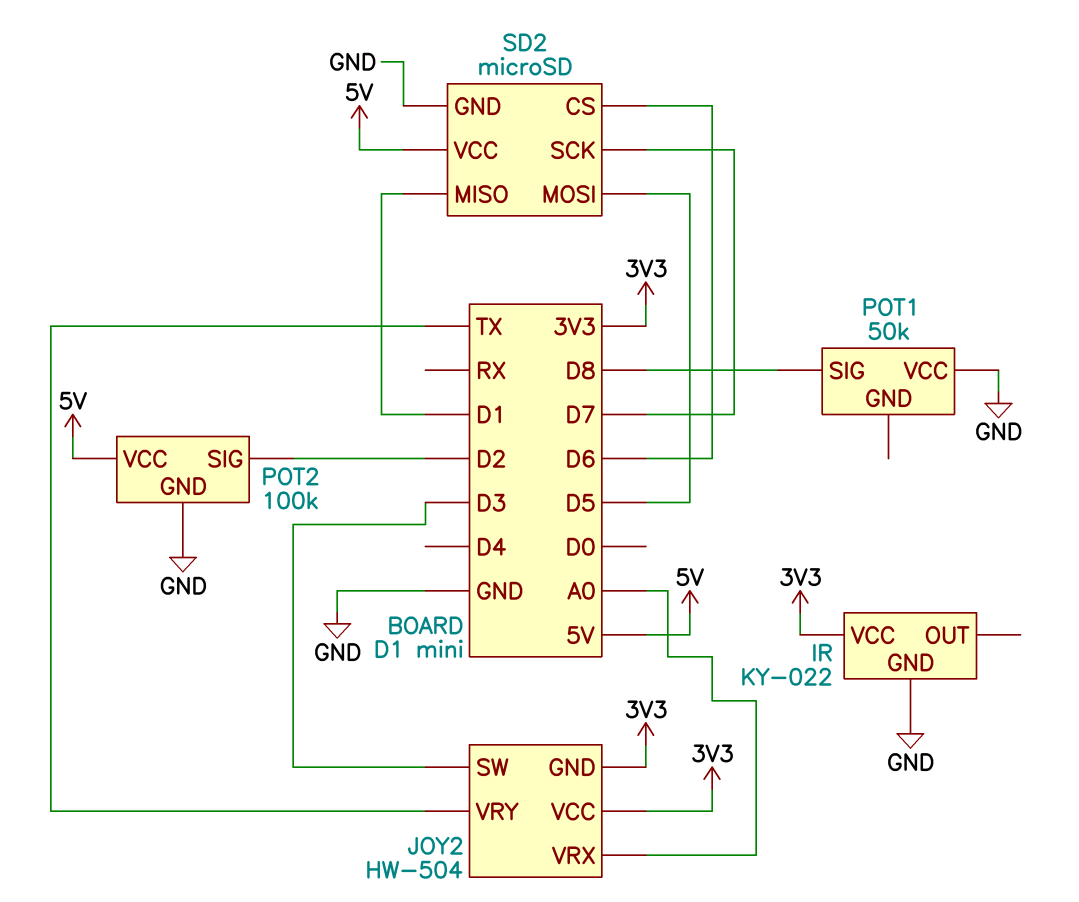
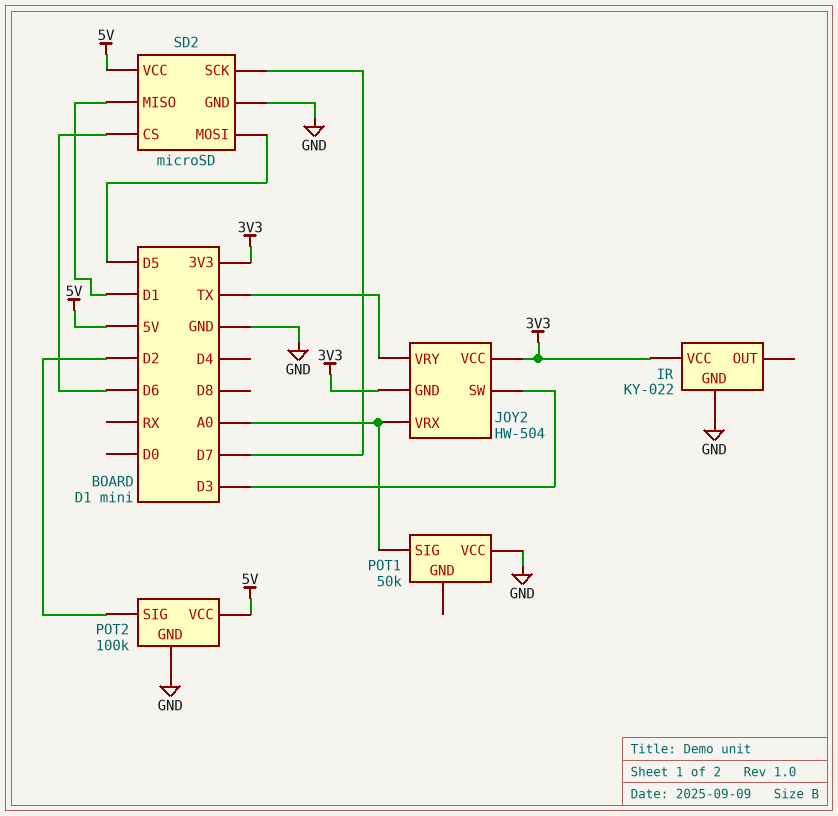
POT1 pin SIG: D8 -> A0

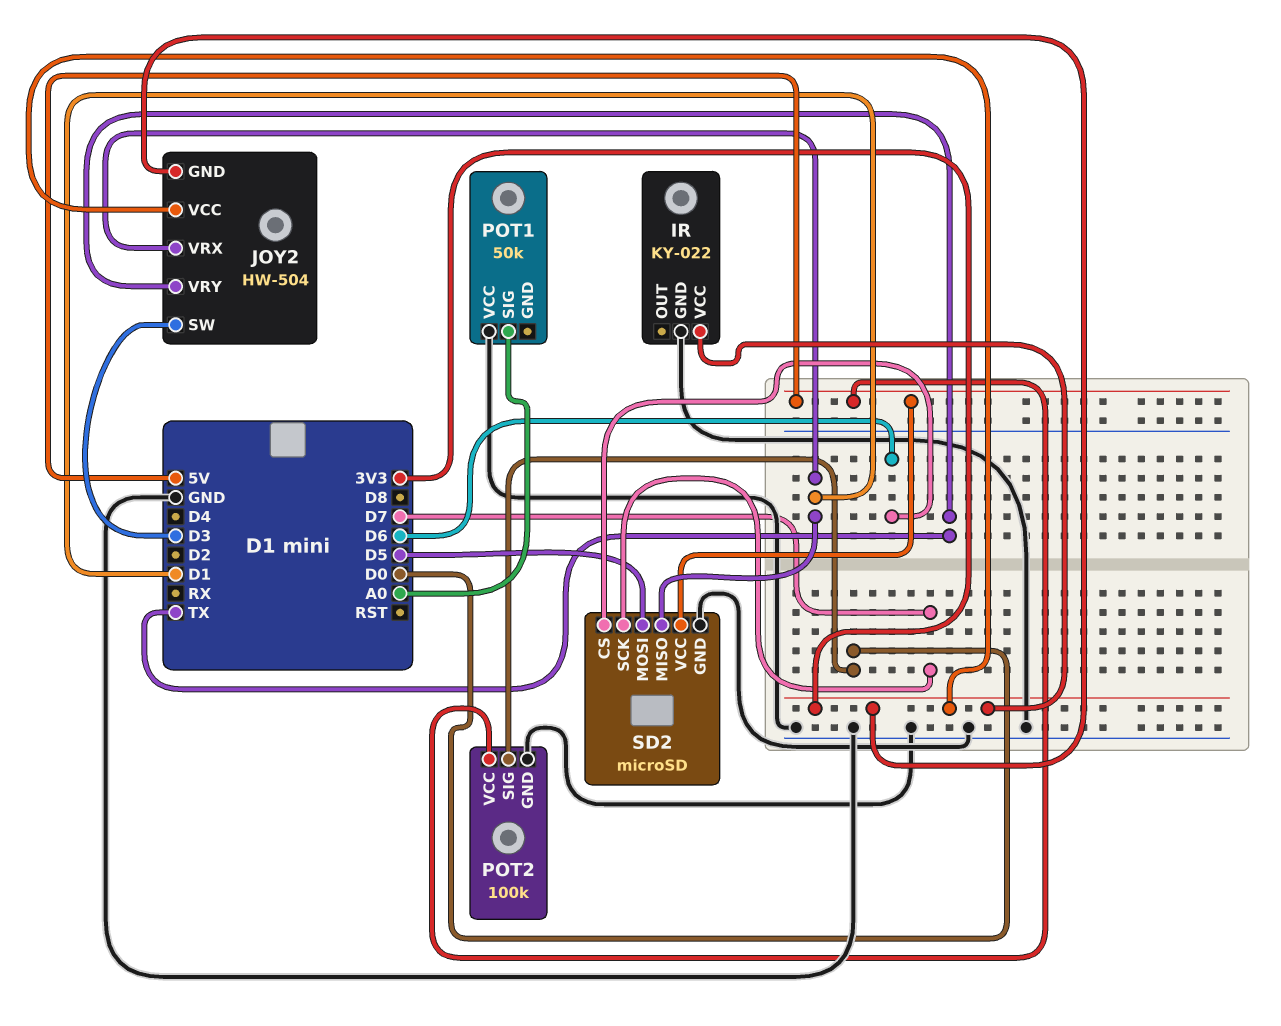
JOY2 pin VRX: A0 -> D1
POT2 pin SIG: D2 -> D0

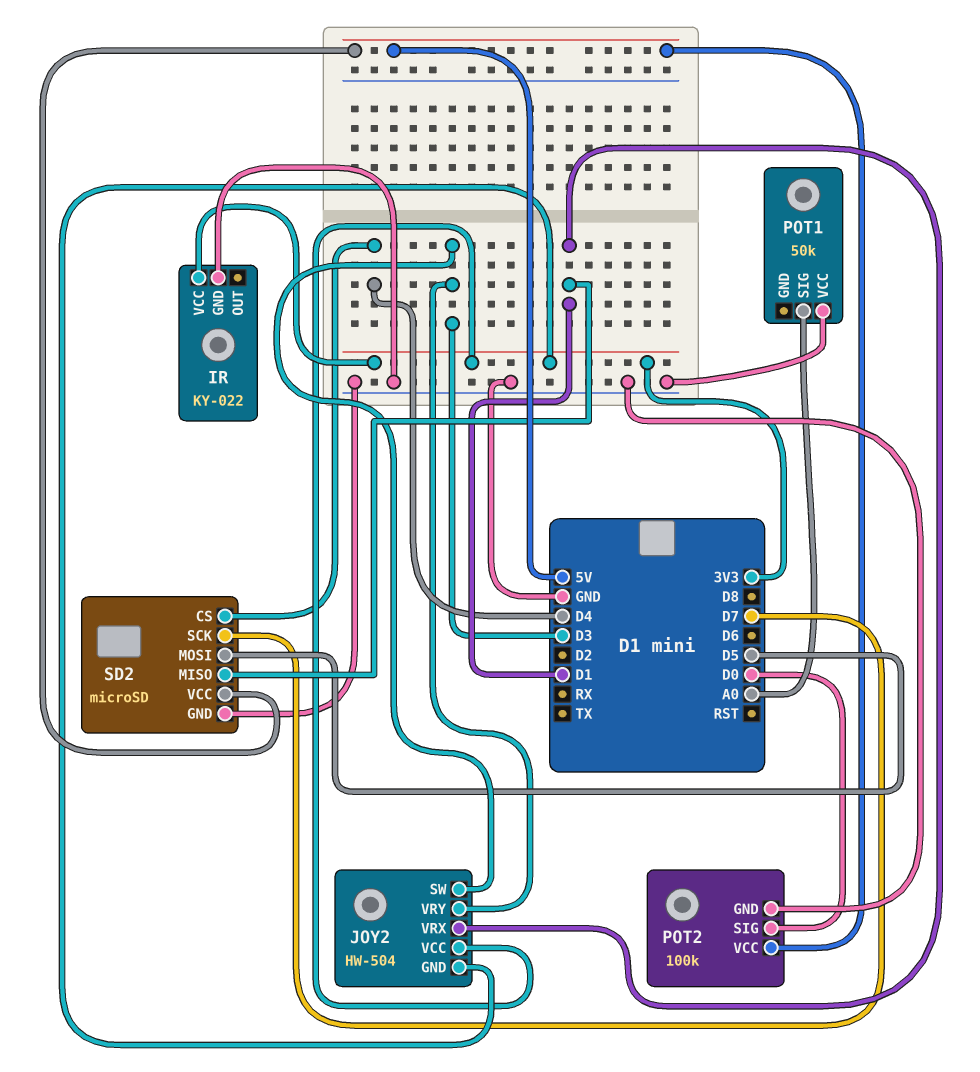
JOY2 pin VRY: TX -> D3
SD2 pin CS: D6 -> D4

